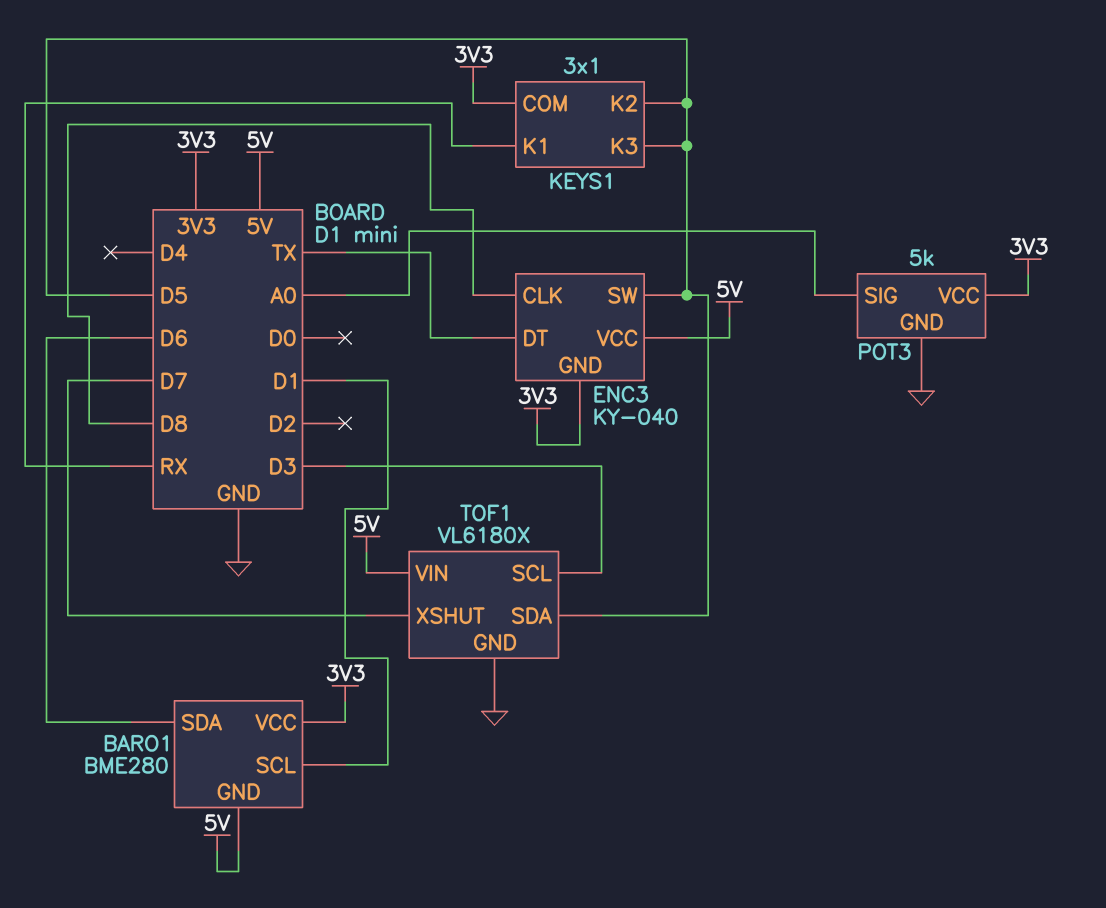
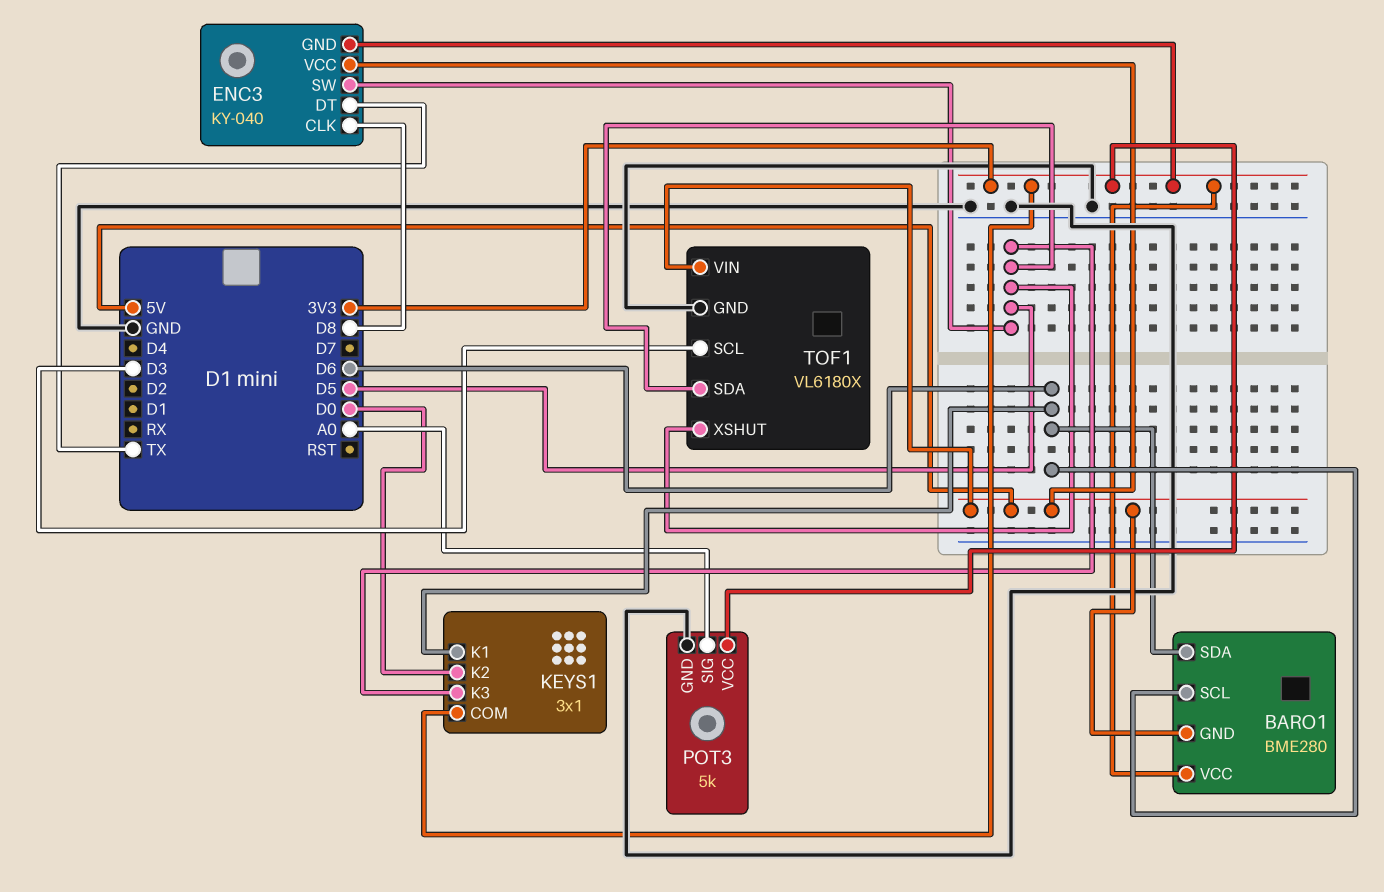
BARO1 pin SCL: D1 -> D6
KEYS1 pin K1: RX -> D6
KEYS1 pin K2: D5 -> D0
TOF1 pin XSHUT: D7 -> D5

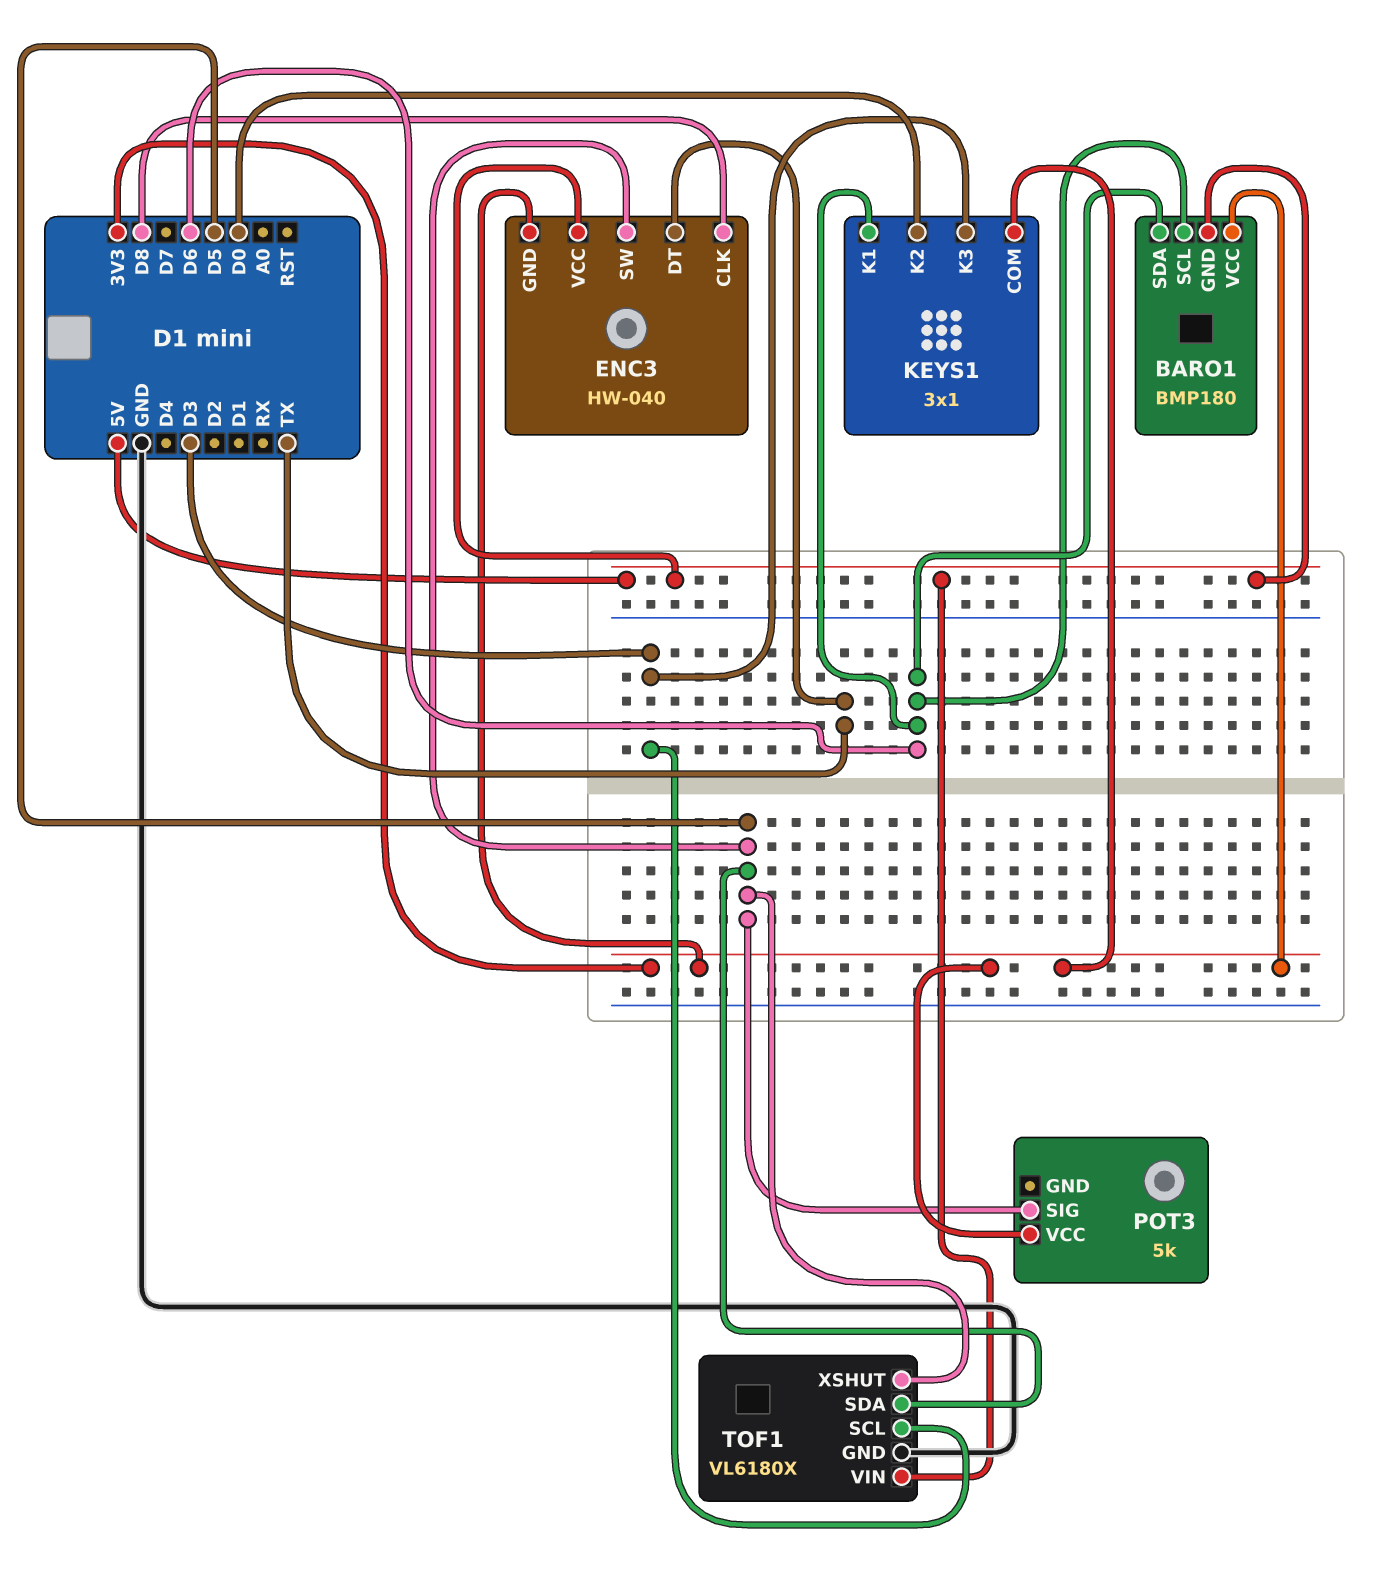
BARO1: BME280 -> BMP180
ENC3: KY-040 -> HW-040
KEYS1 pin K3: D5 -> D3
POT3 pin GND: GND -> none
POT3 pin SIG: A0 -> D5

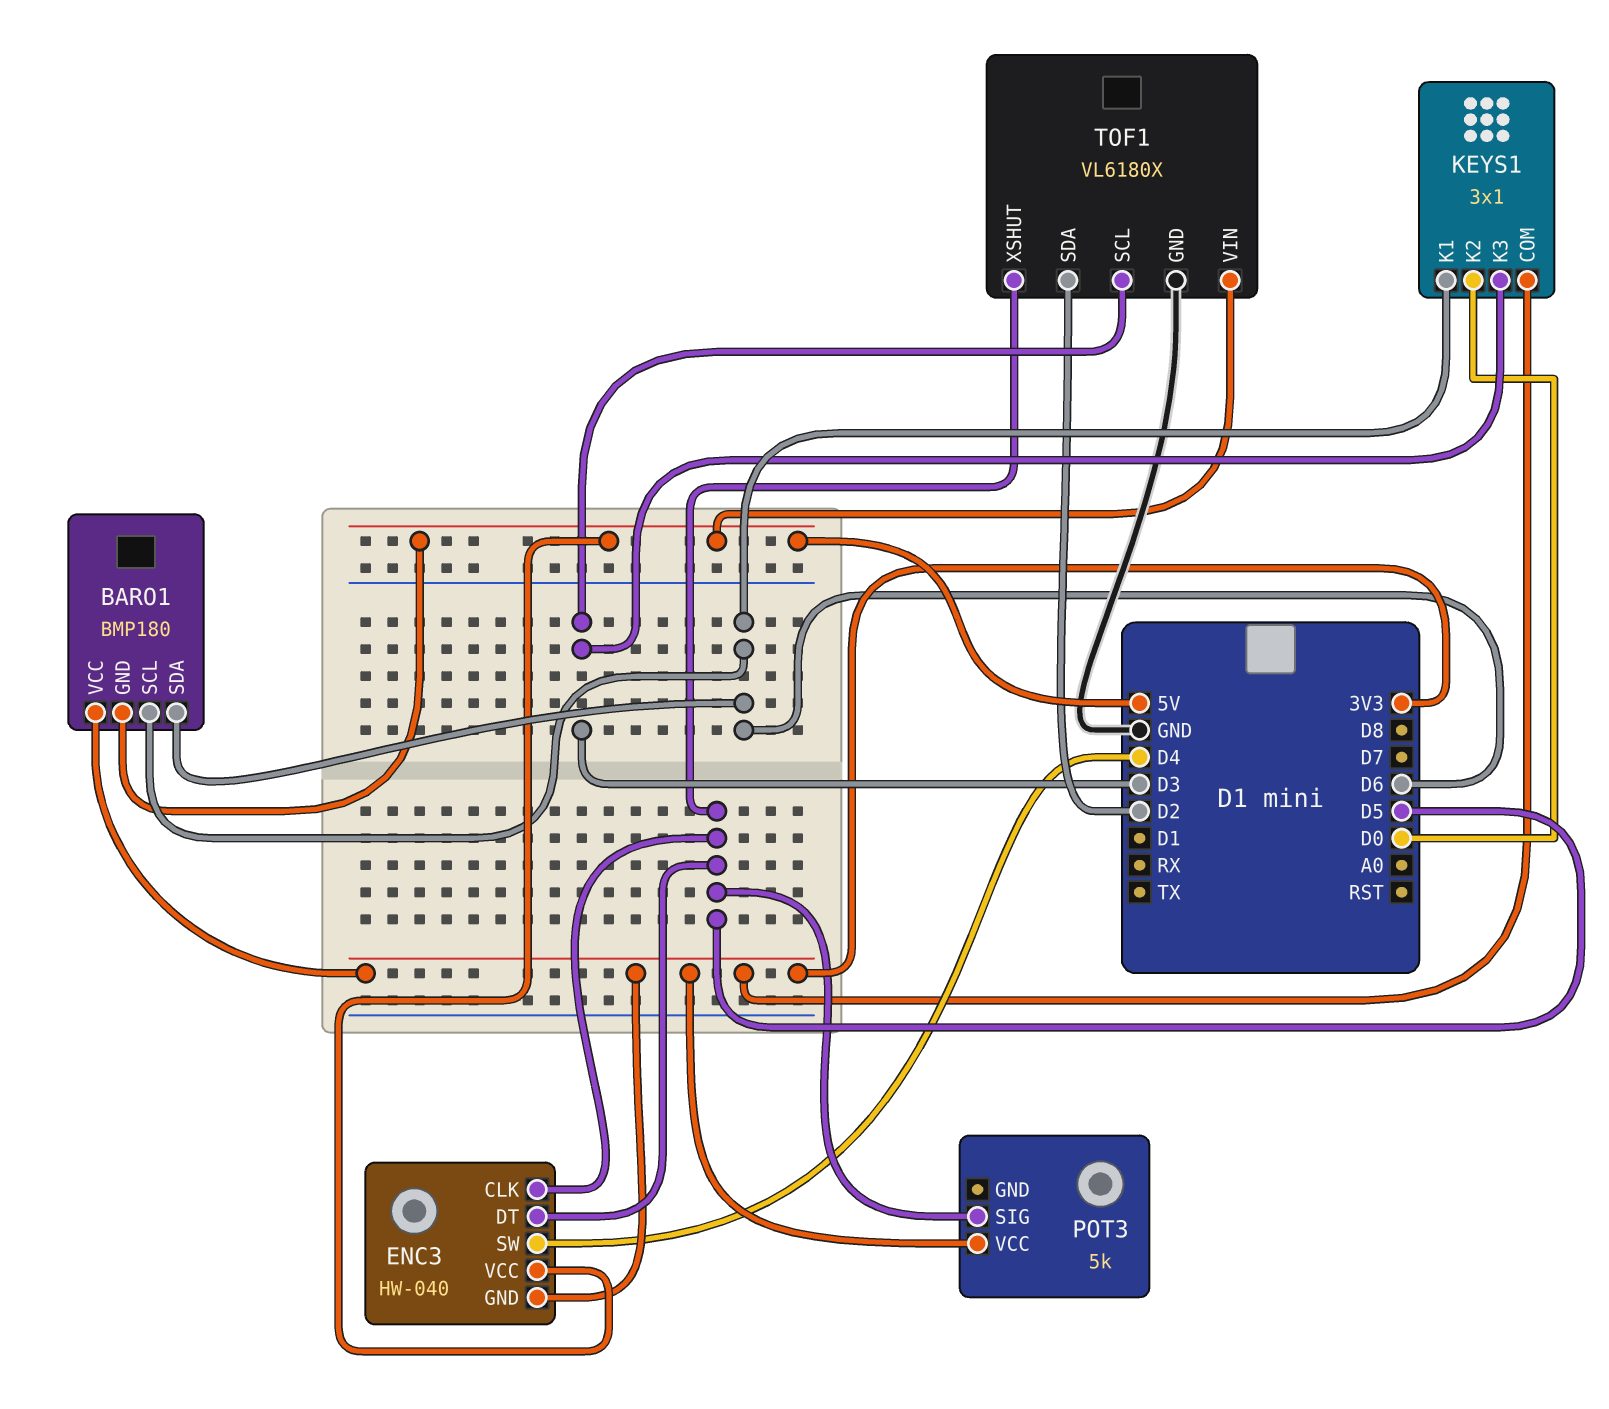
ENC3 pin CLK: D8 -> D5
ENC3 pin DT: TX -> D5
ENC3 pin SW: D5 -> D4
TOF1 pin SDA: D5 -> D2

